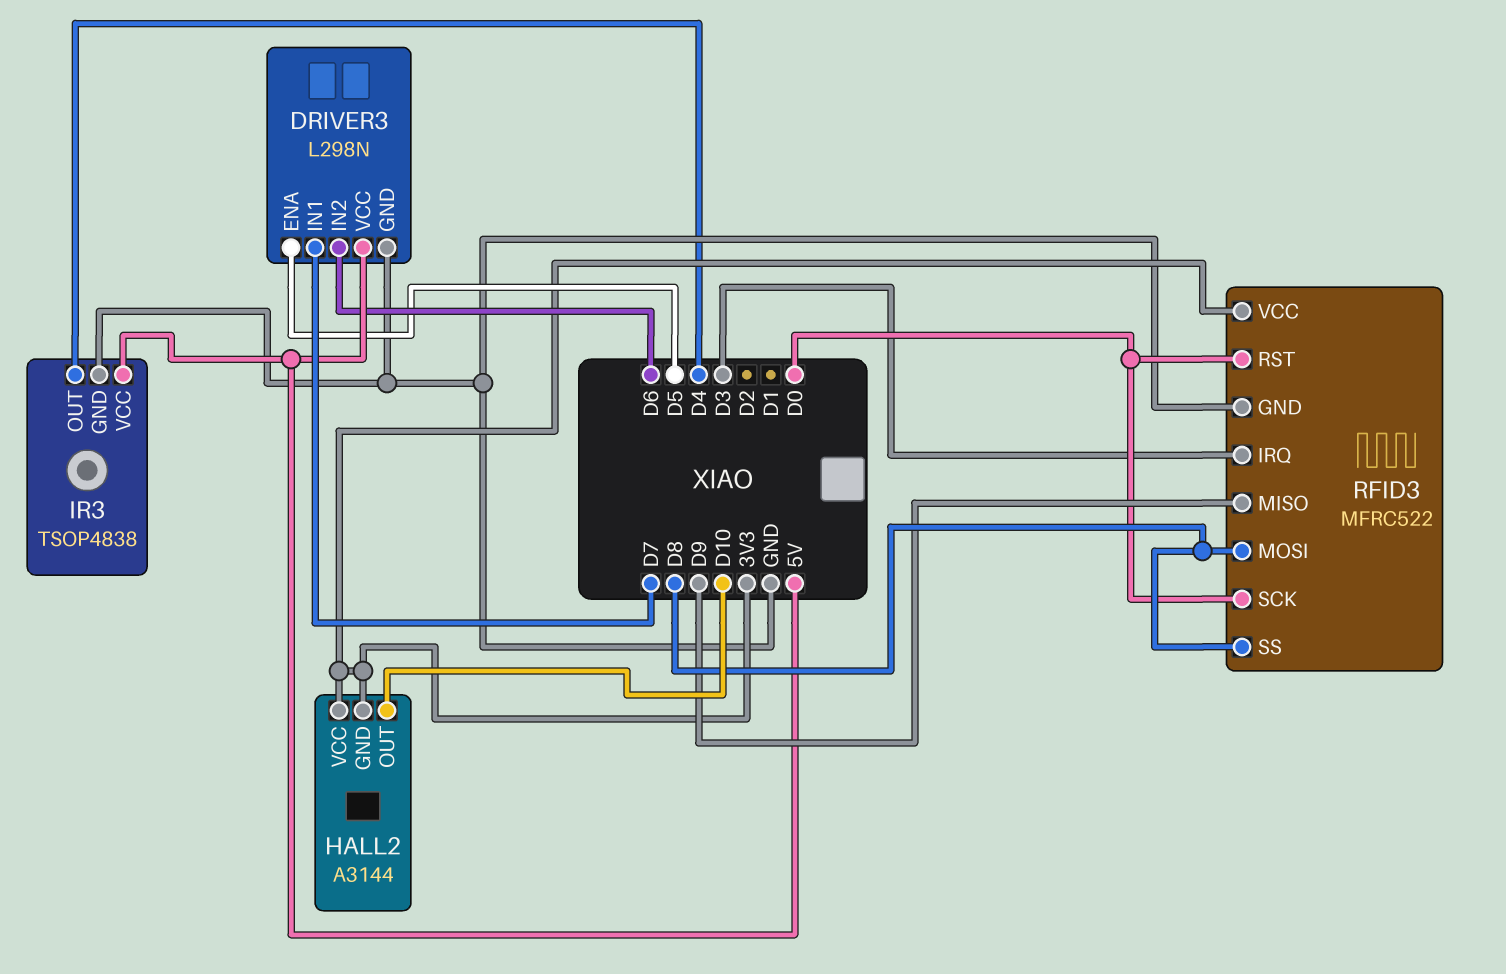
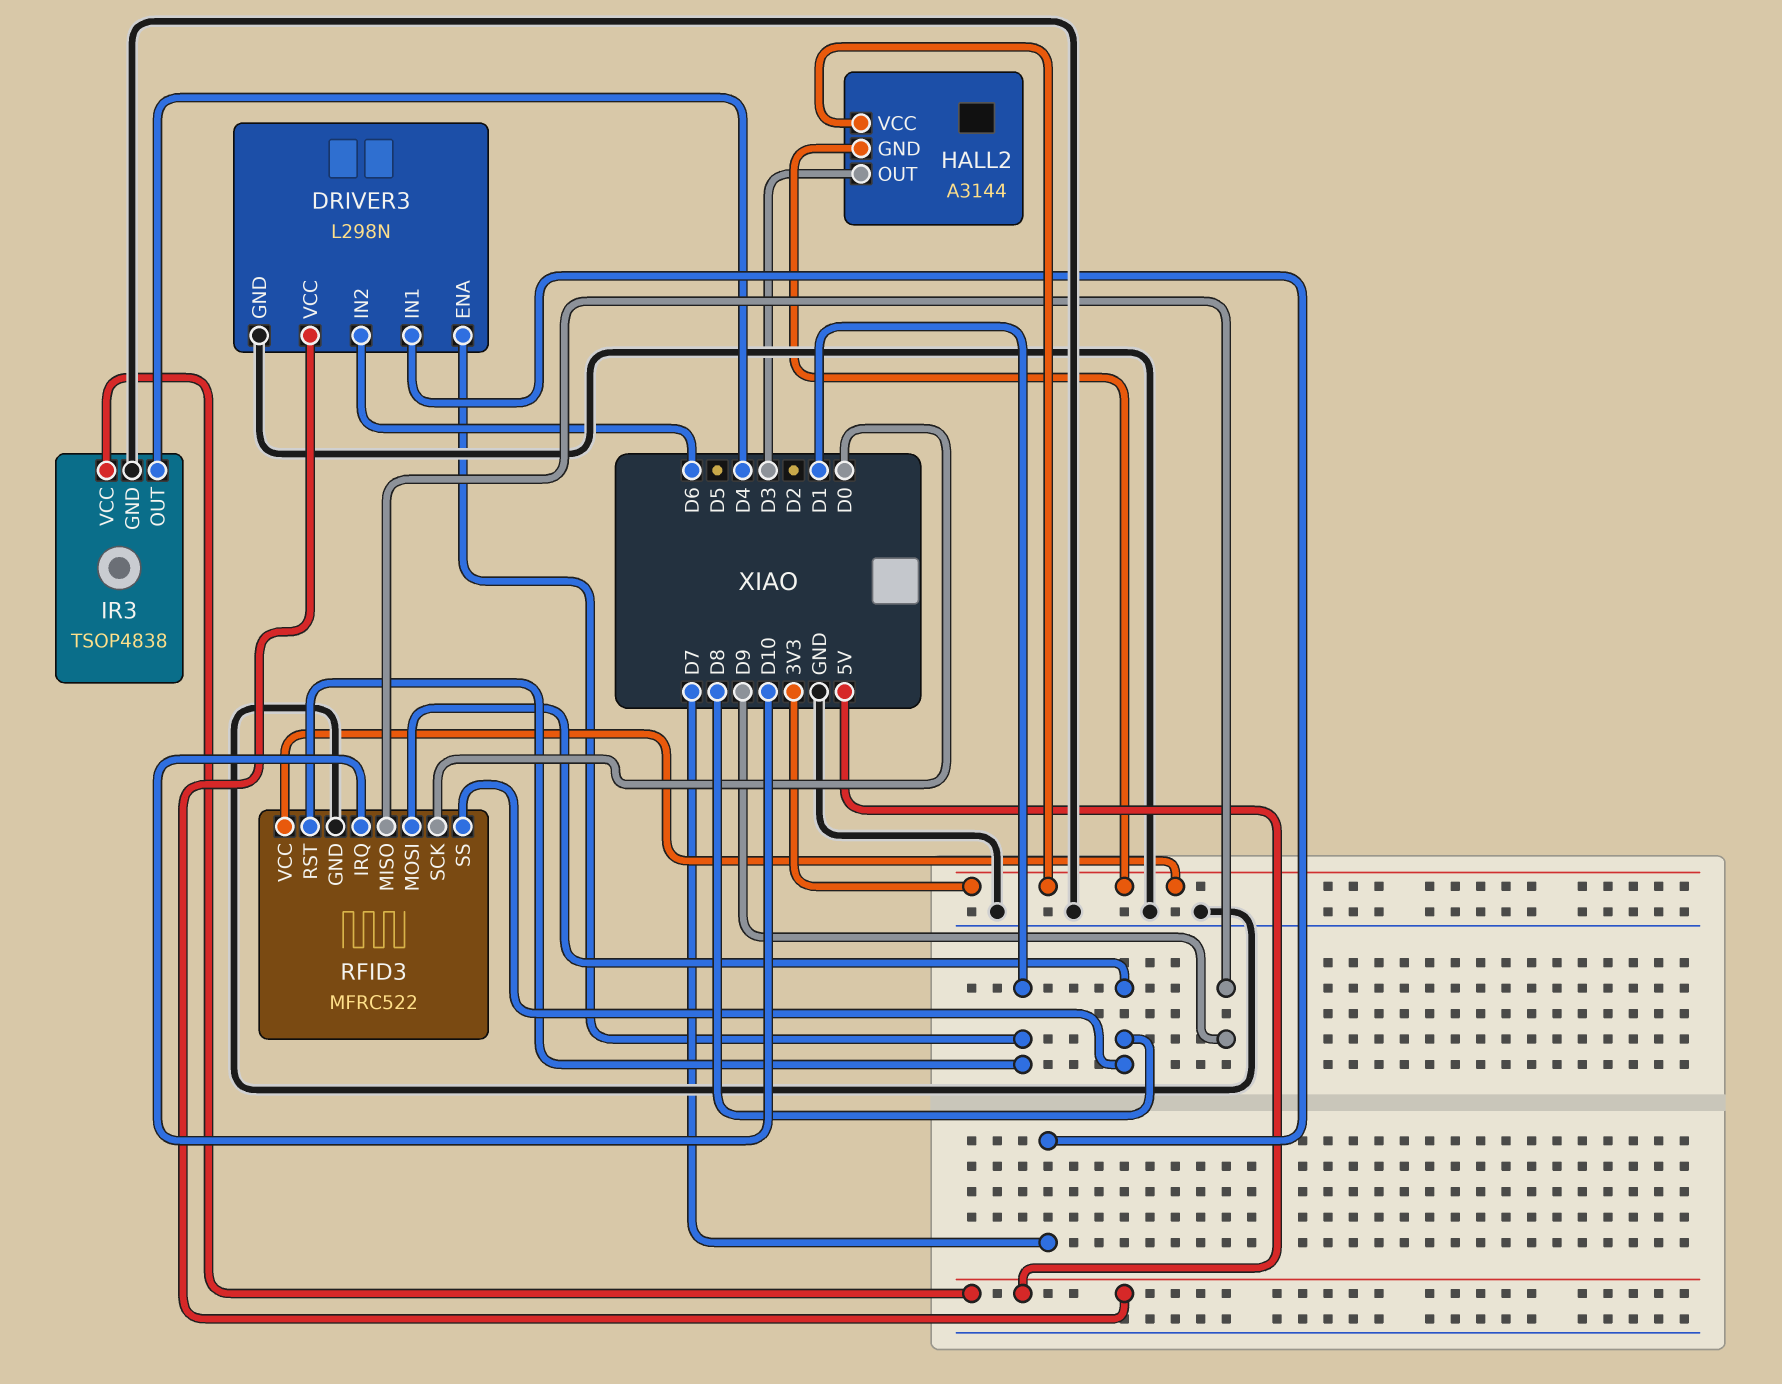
DRIVER3 pin ENA: D5 -> D1
HALL2 pin OUT: D10 -> D3
RFID3 pin IRQ: D3 -> D10
RFID3 pin RST: D0 -> D1

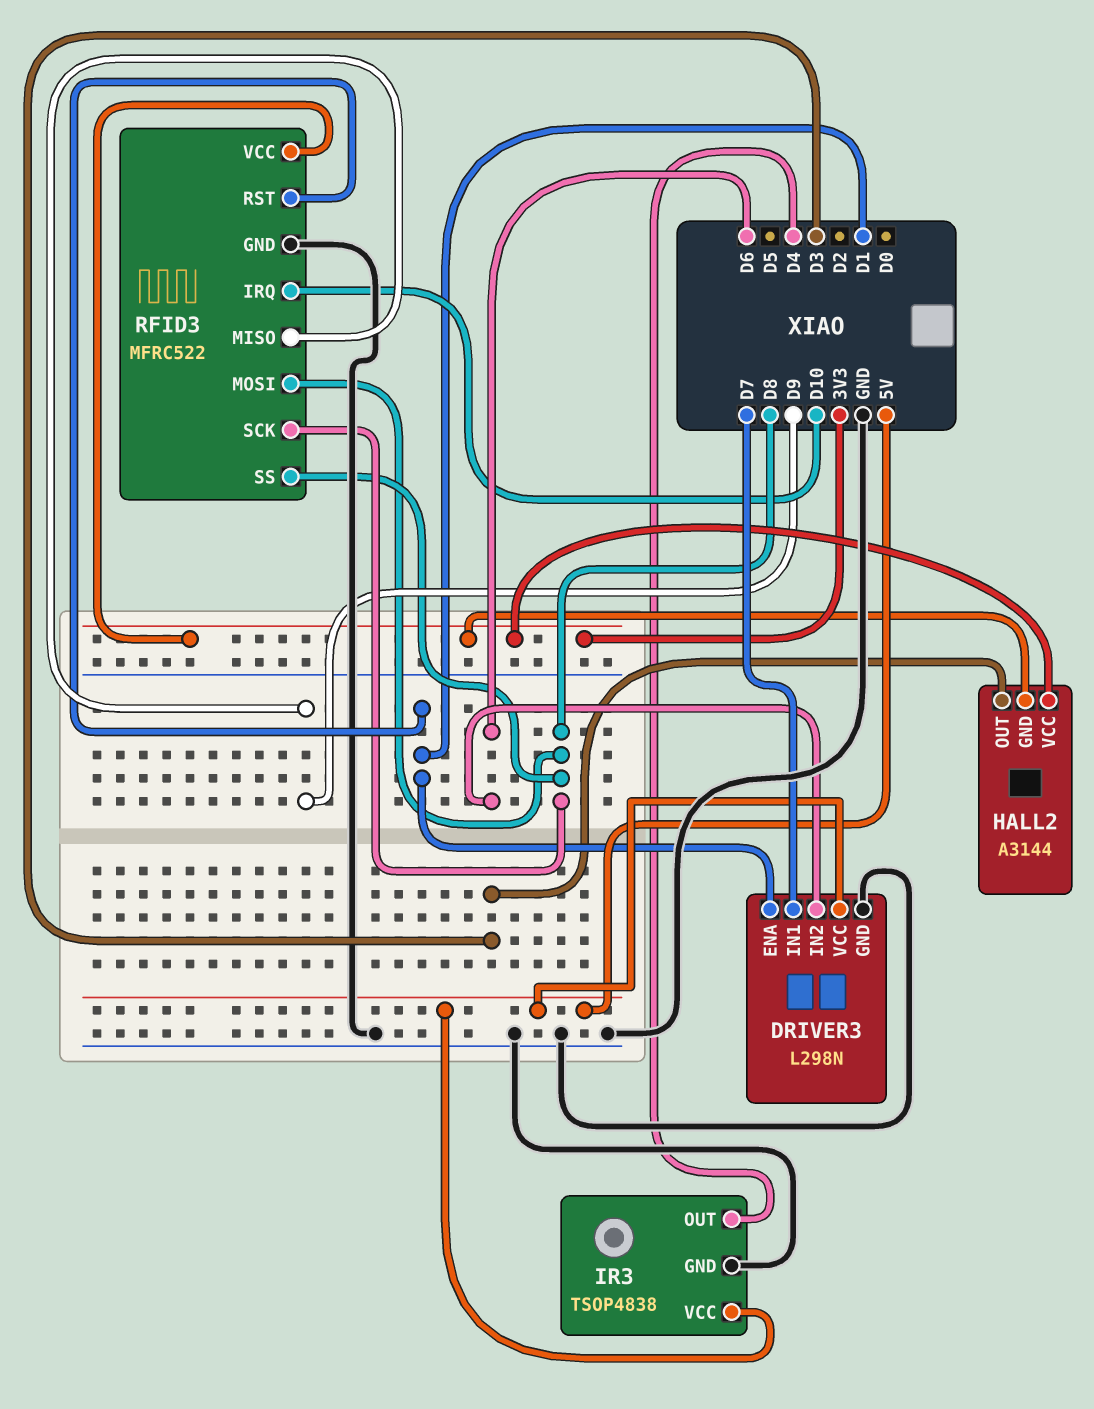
RFID3 pin SCK: D0 -> D8

